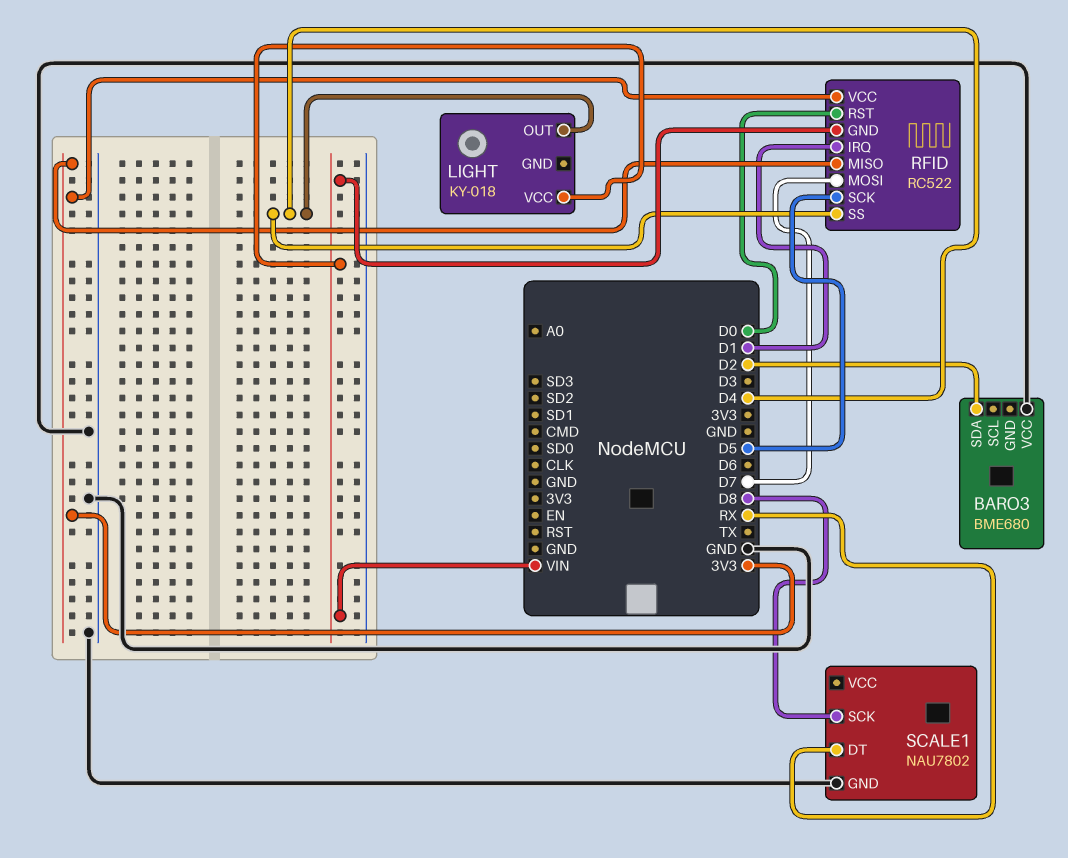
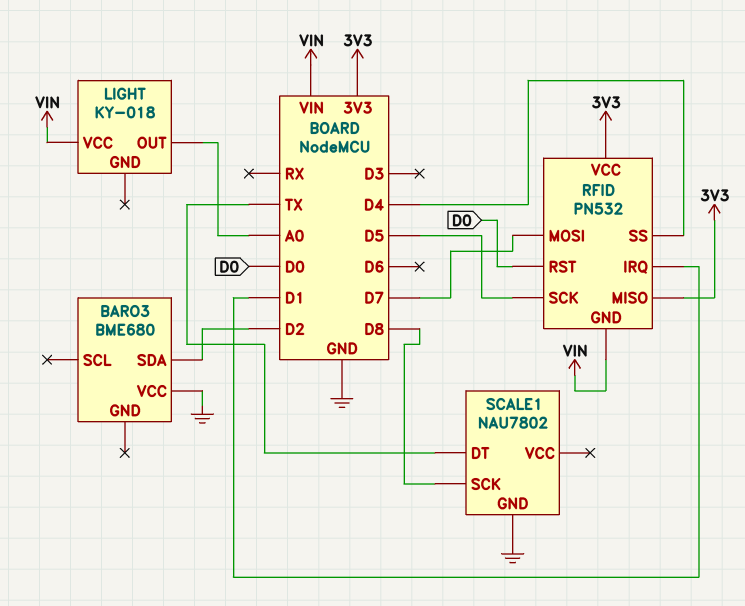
LIGHT pin OUT: D4 -> A0
RFID: RC522 -> PN532
SCALE1 pin DT: RX -> TX

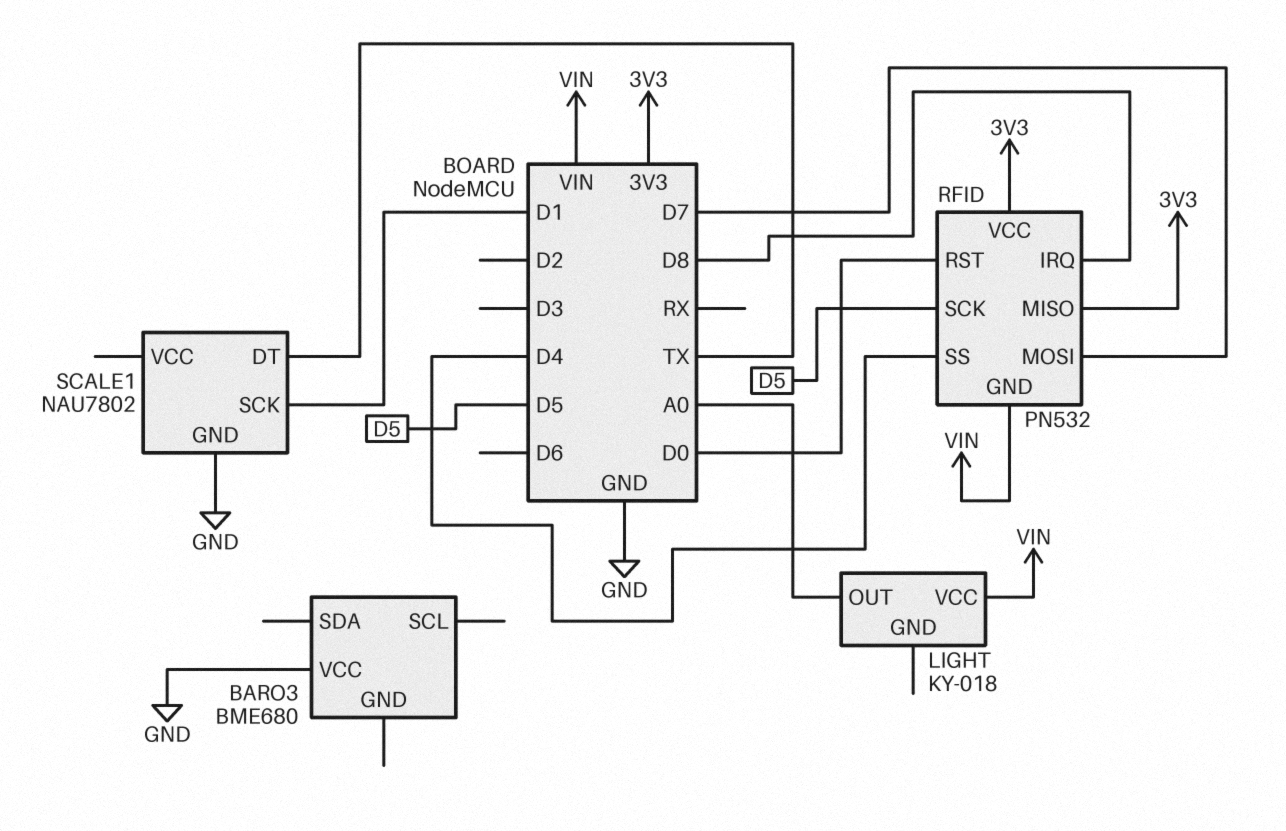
BARO3 pin SDA: D2 -> none
RFID pin IRQ: D1 -> D8
SCALE1 pin SCK: D8 -> D1

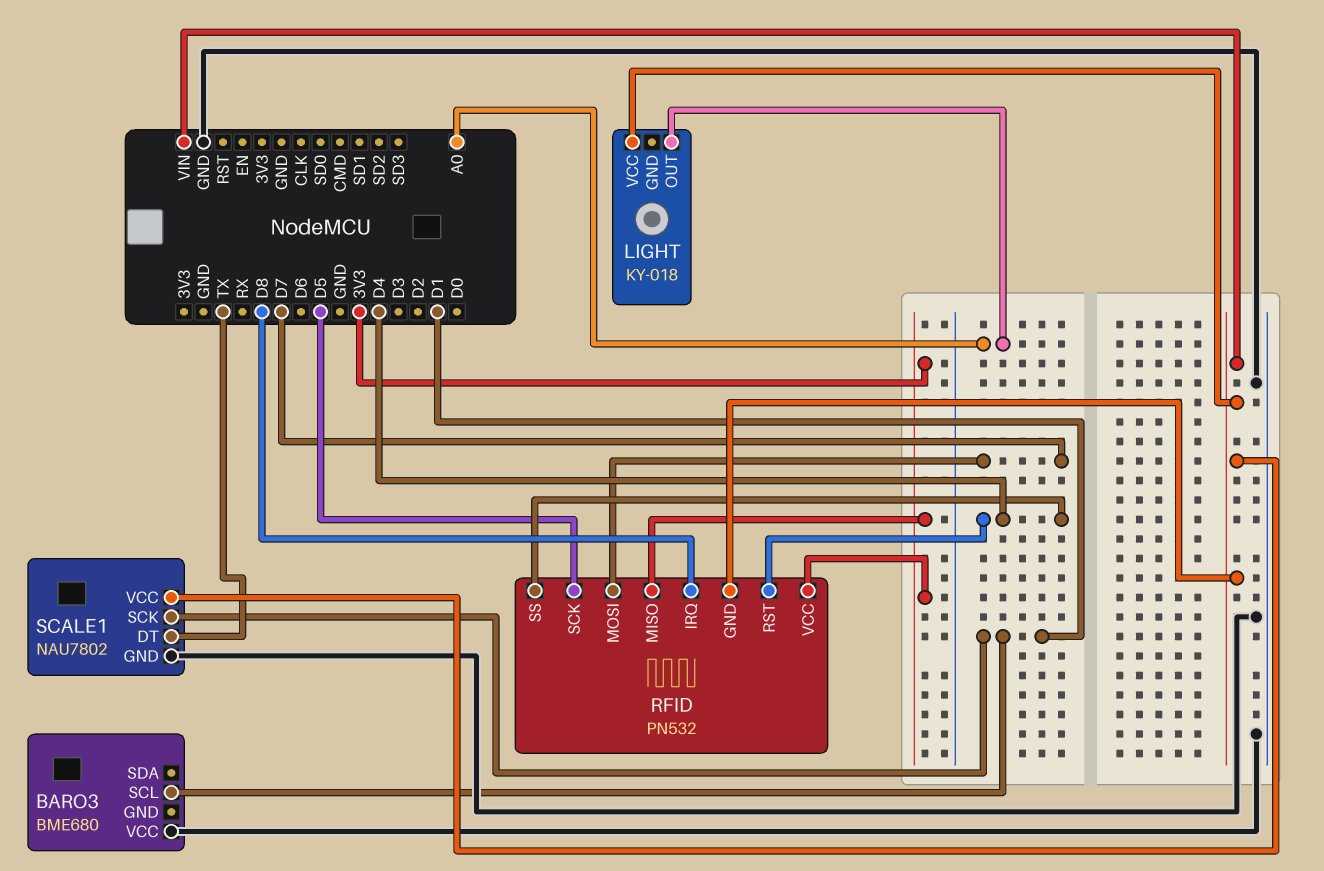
BARO3 pin SCL: none -> D1
RFID pin RST: D0 -> D4
SCALE1 pin VCC: none -> VIN

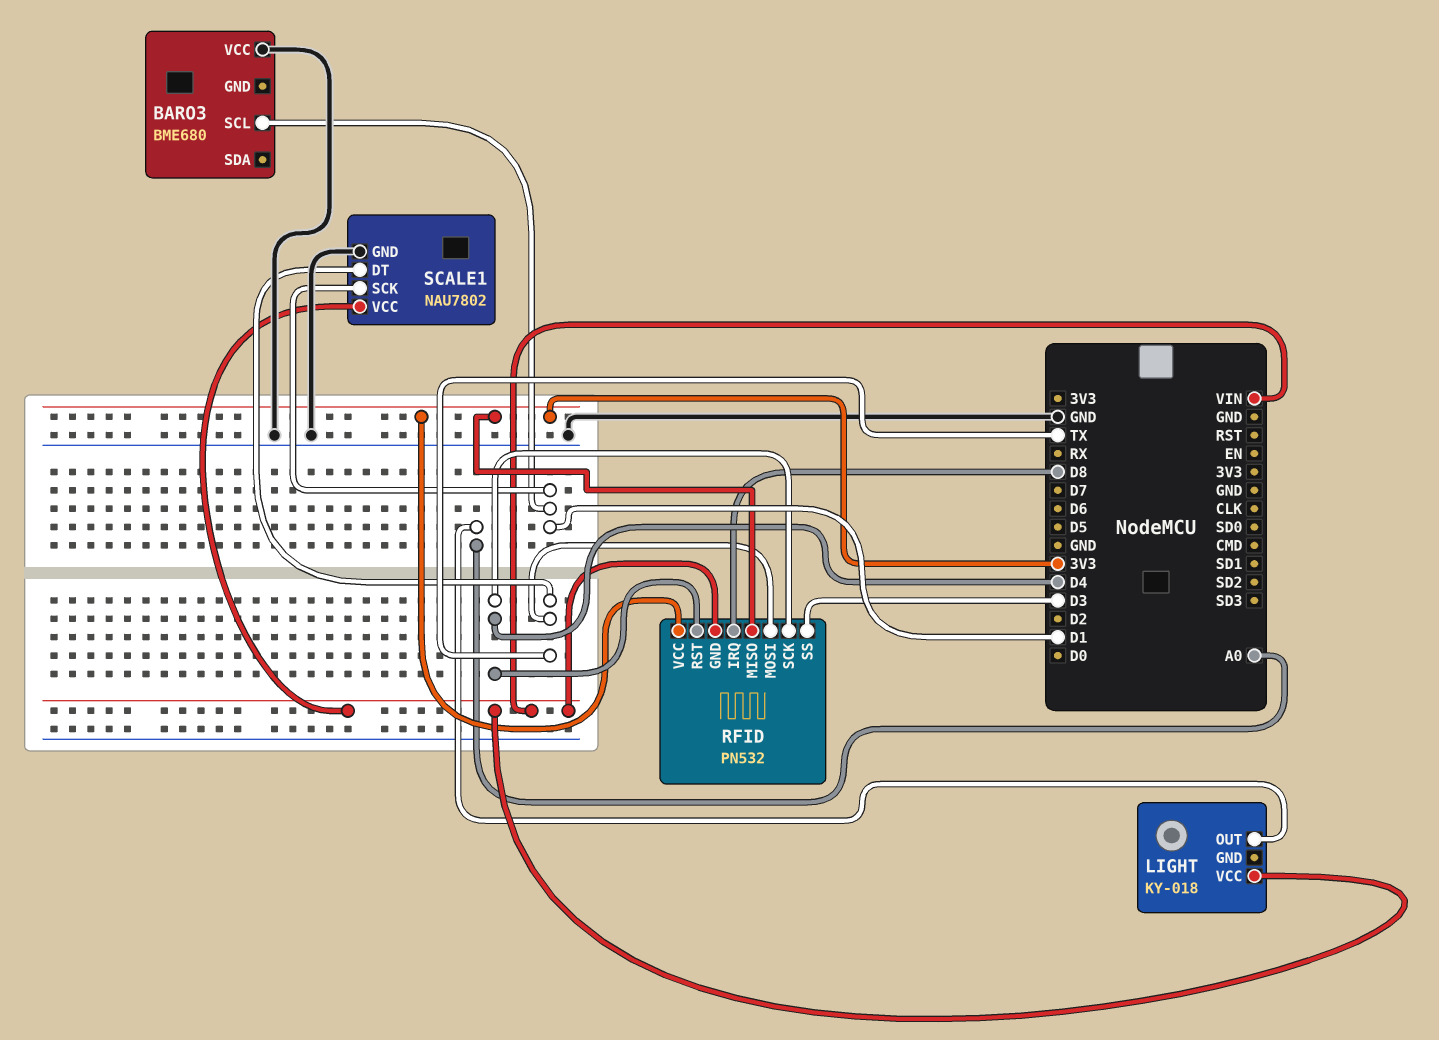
RFID pin MOSI: D7 -> TX
RFID pin SCK: D5 -> D4
RFID pin SS: D4 -> D3

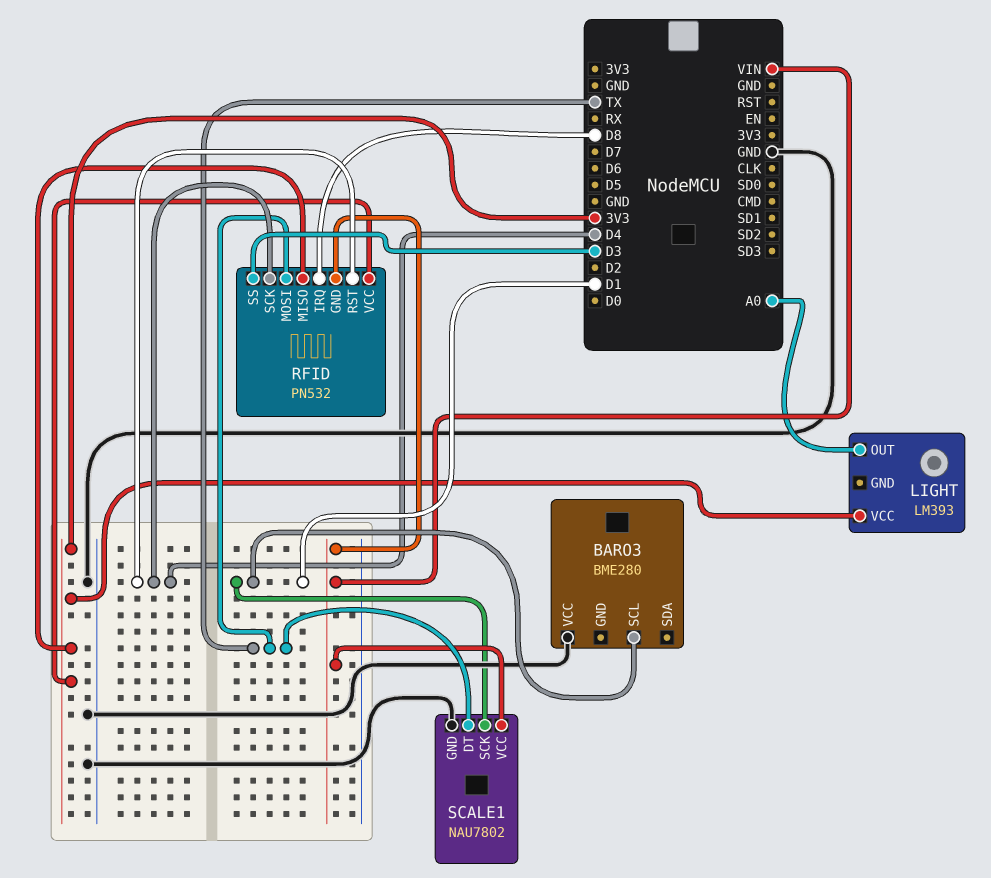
BARO3: BME680 -> BME280
LIGHT: KY-018 -> LM393
LIGHT pin VCC: VIN -> 3V3

